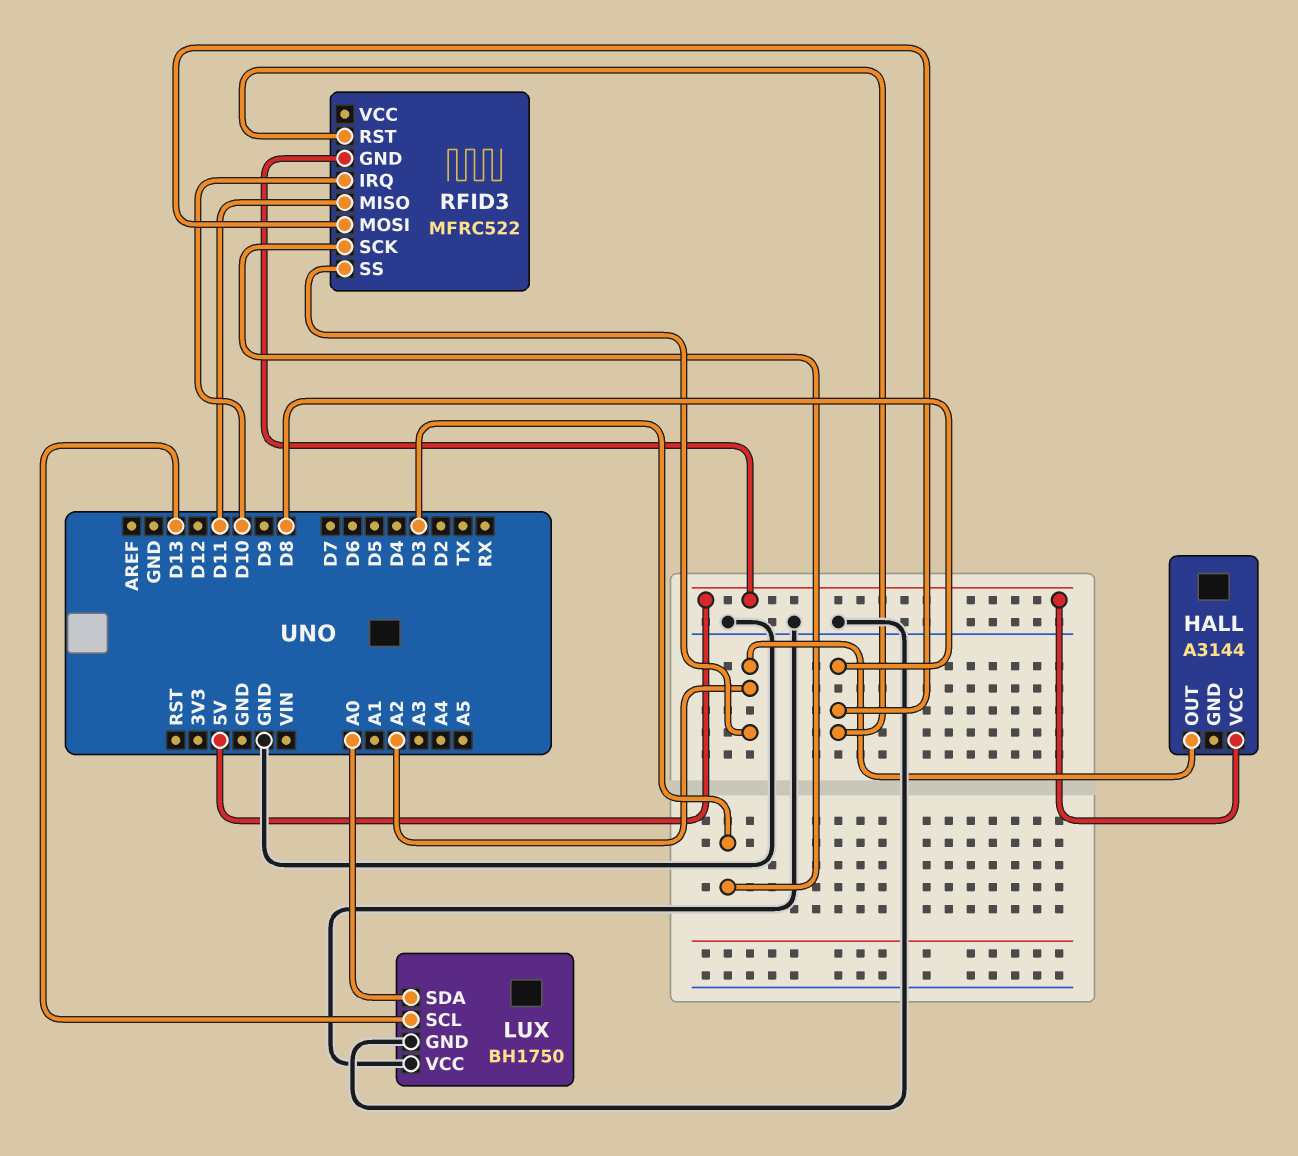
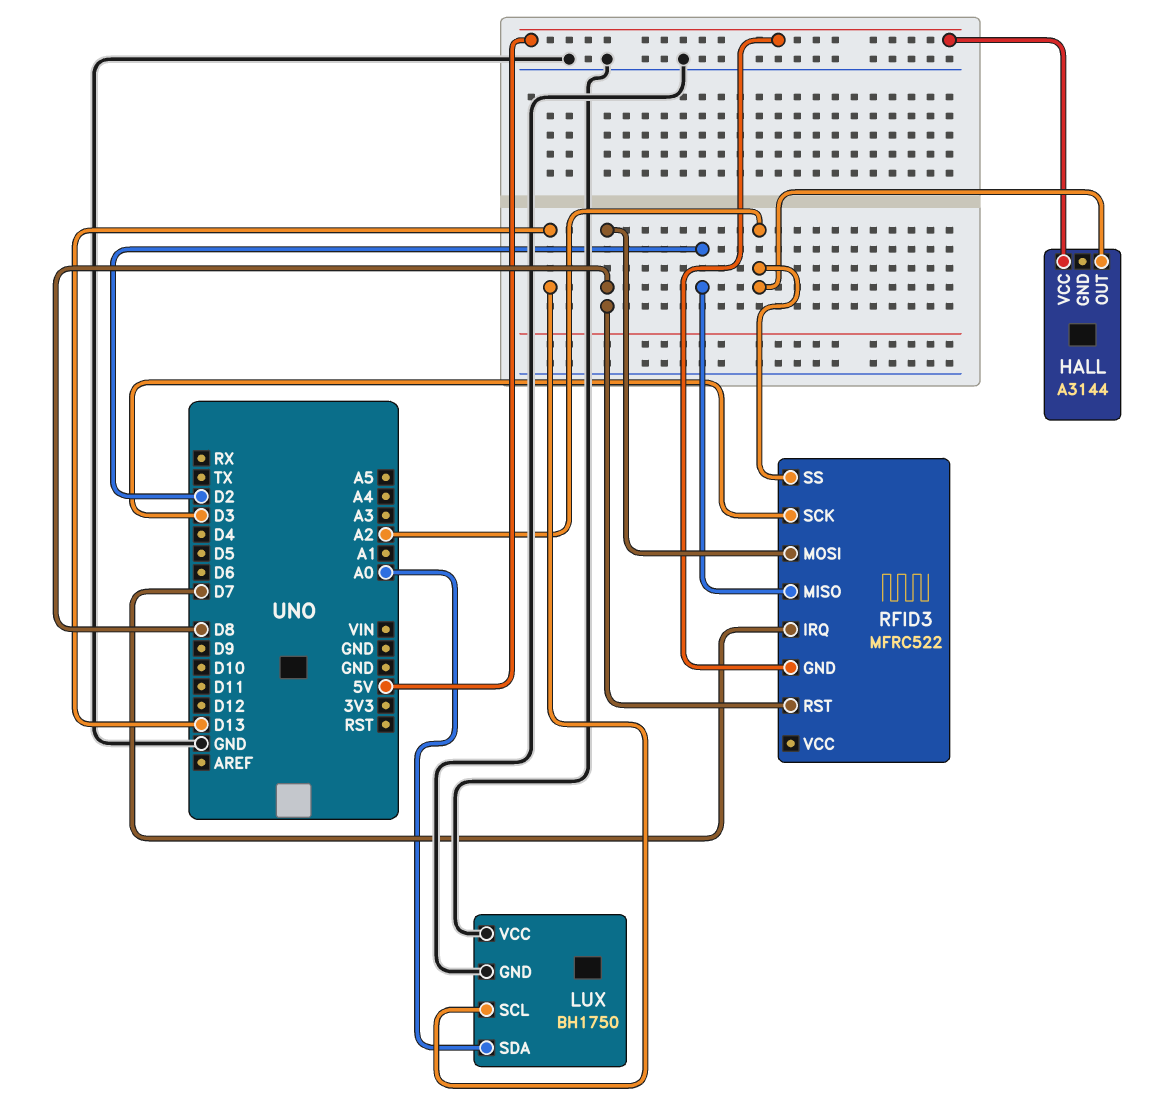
RFID3 pin IRQ: D10 -> D7
RFID3 pin MISO: D11 -> D2

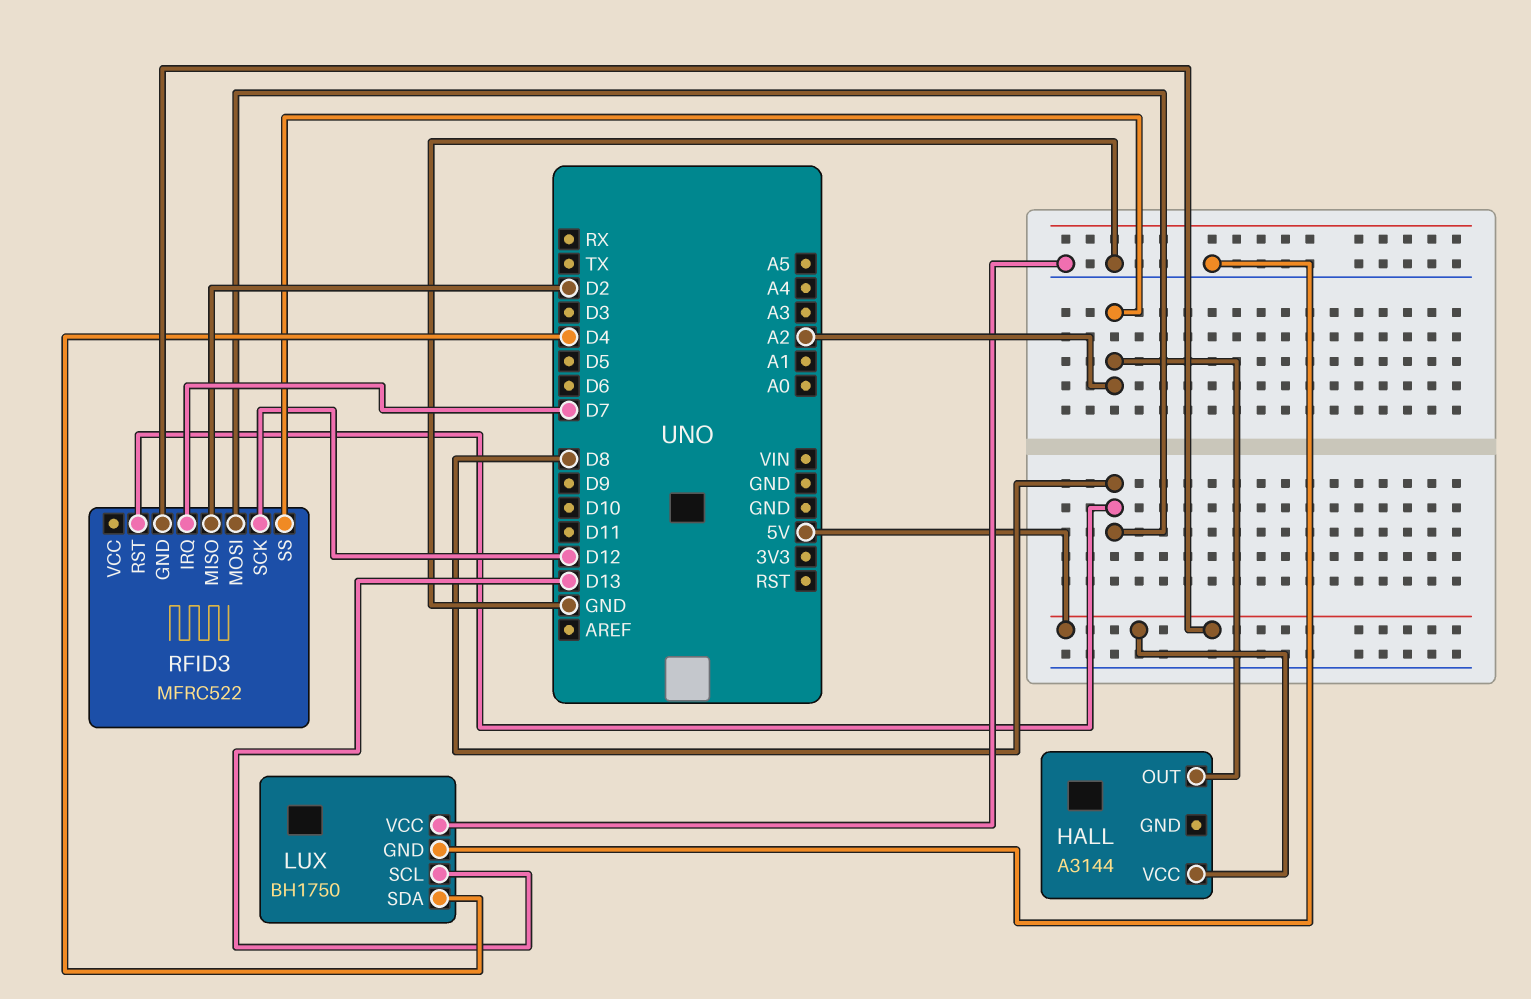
LUX pin SDA: A0 -> D4
RFID3 pin SCK: D3 -> D12

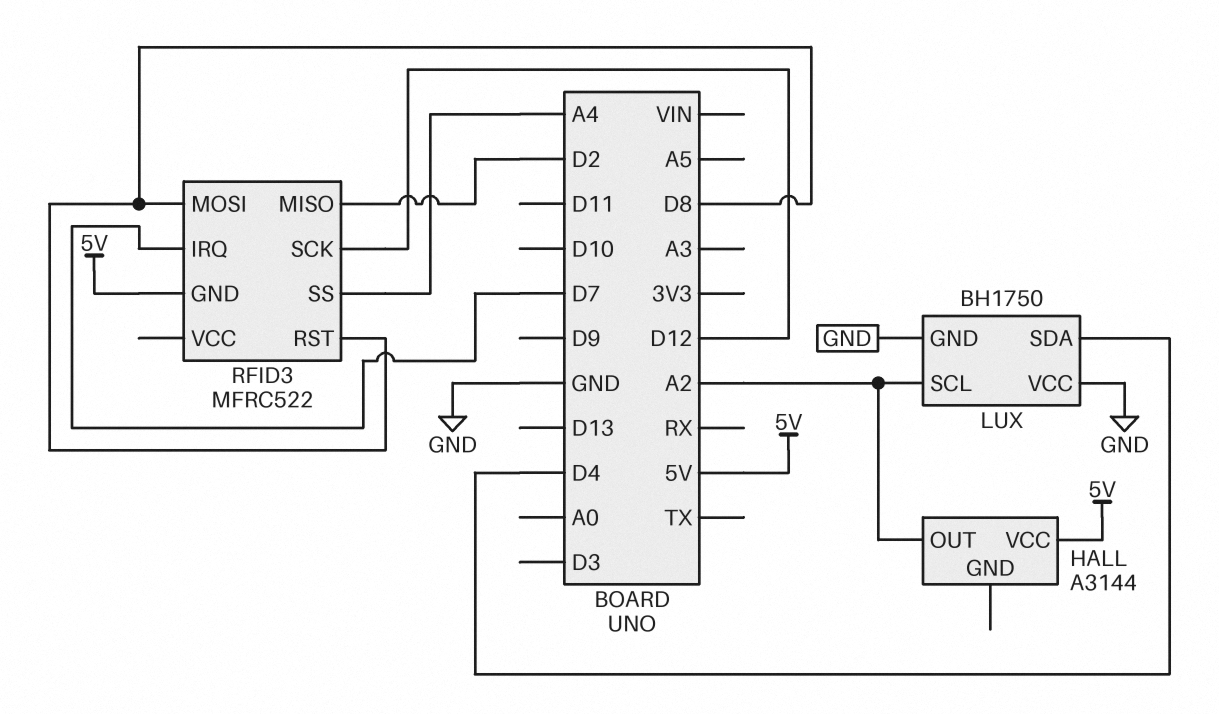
LUX pin SCL: D13 -> A2
RFID3 pin SS: A2 -> A4

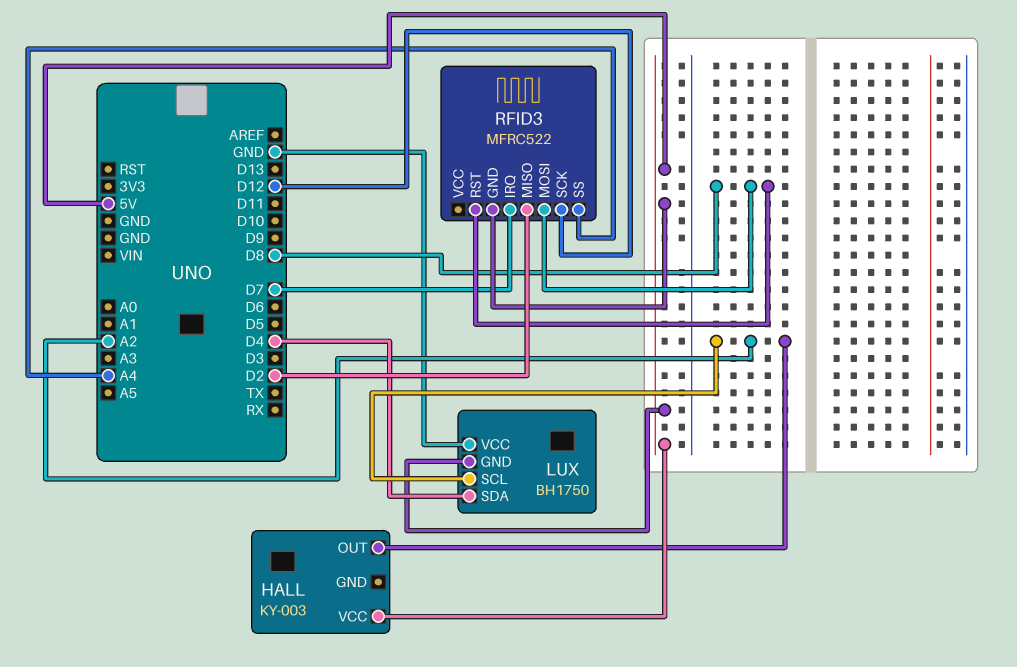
HALL: A3144 -> KY-003
LUX pin GND: GND -> 5V

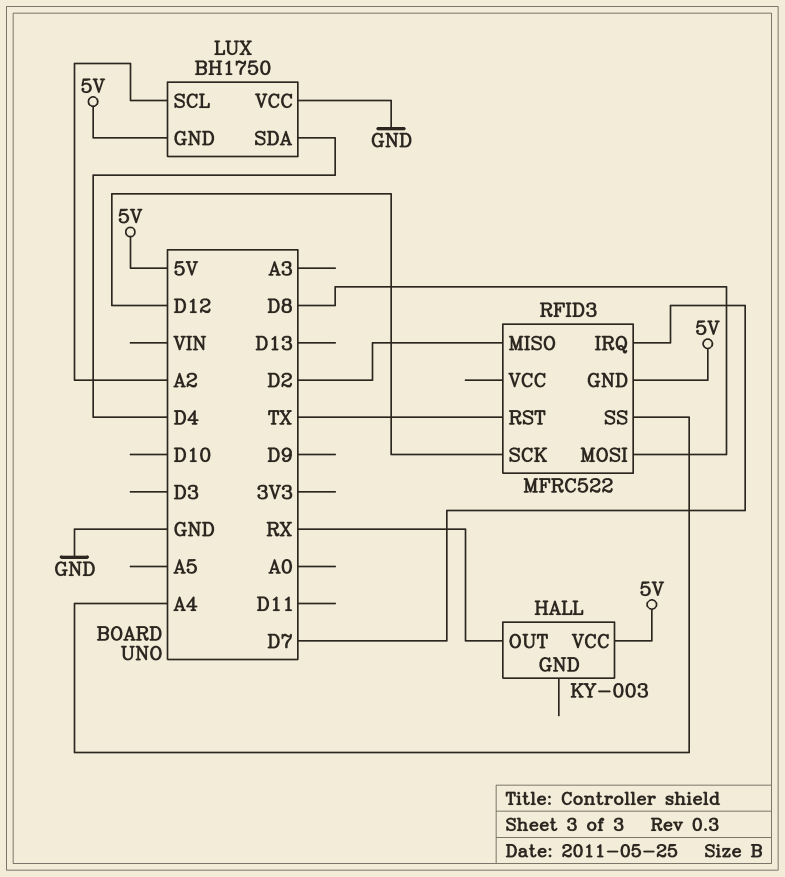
HALL pin OUT: A2 -> RX
RFID3 pin RST: D8 -> TX

